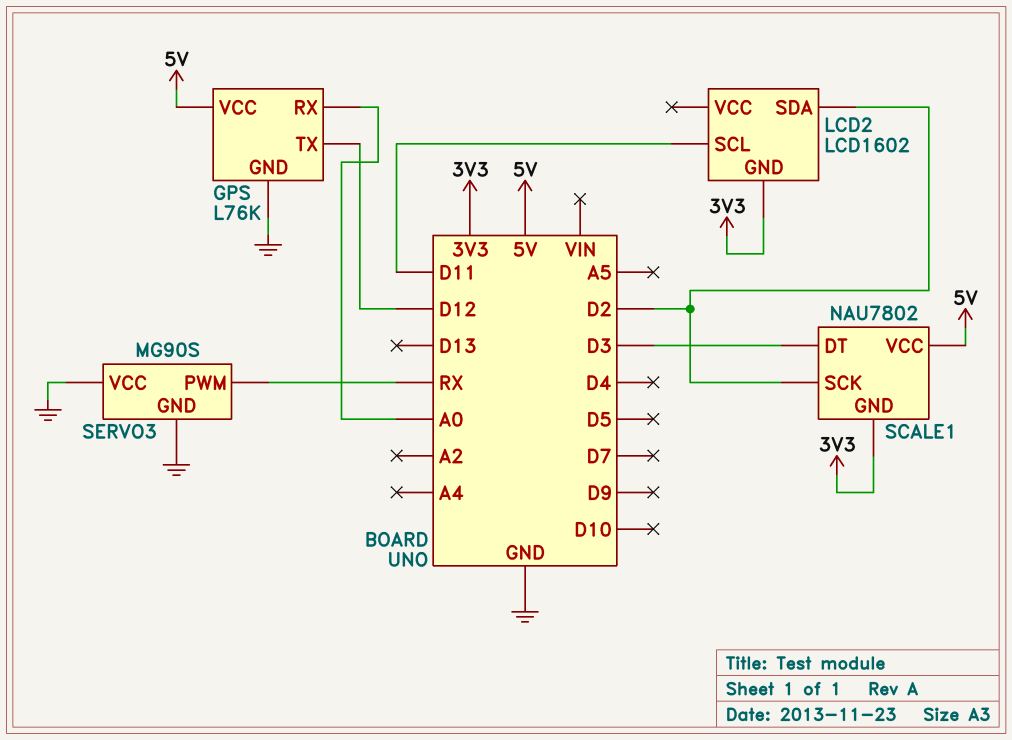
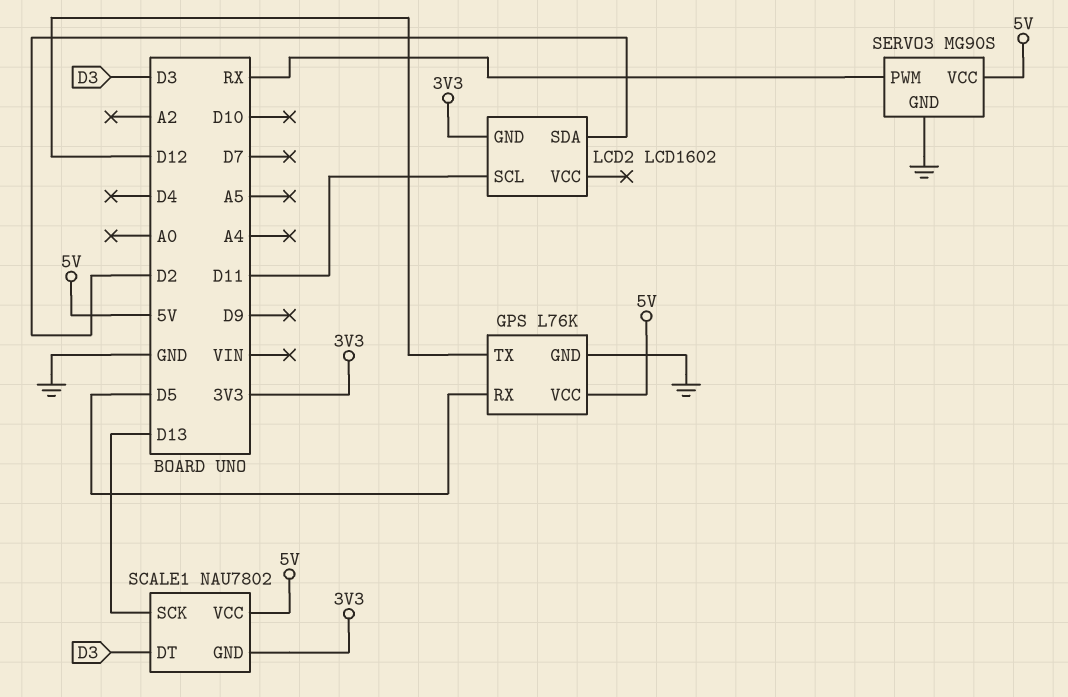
GPS pin RX: A0 -> D5
SCALE1 pin SCK: D2 -> D13
SERVO3 pin VCC: GND -> 5V

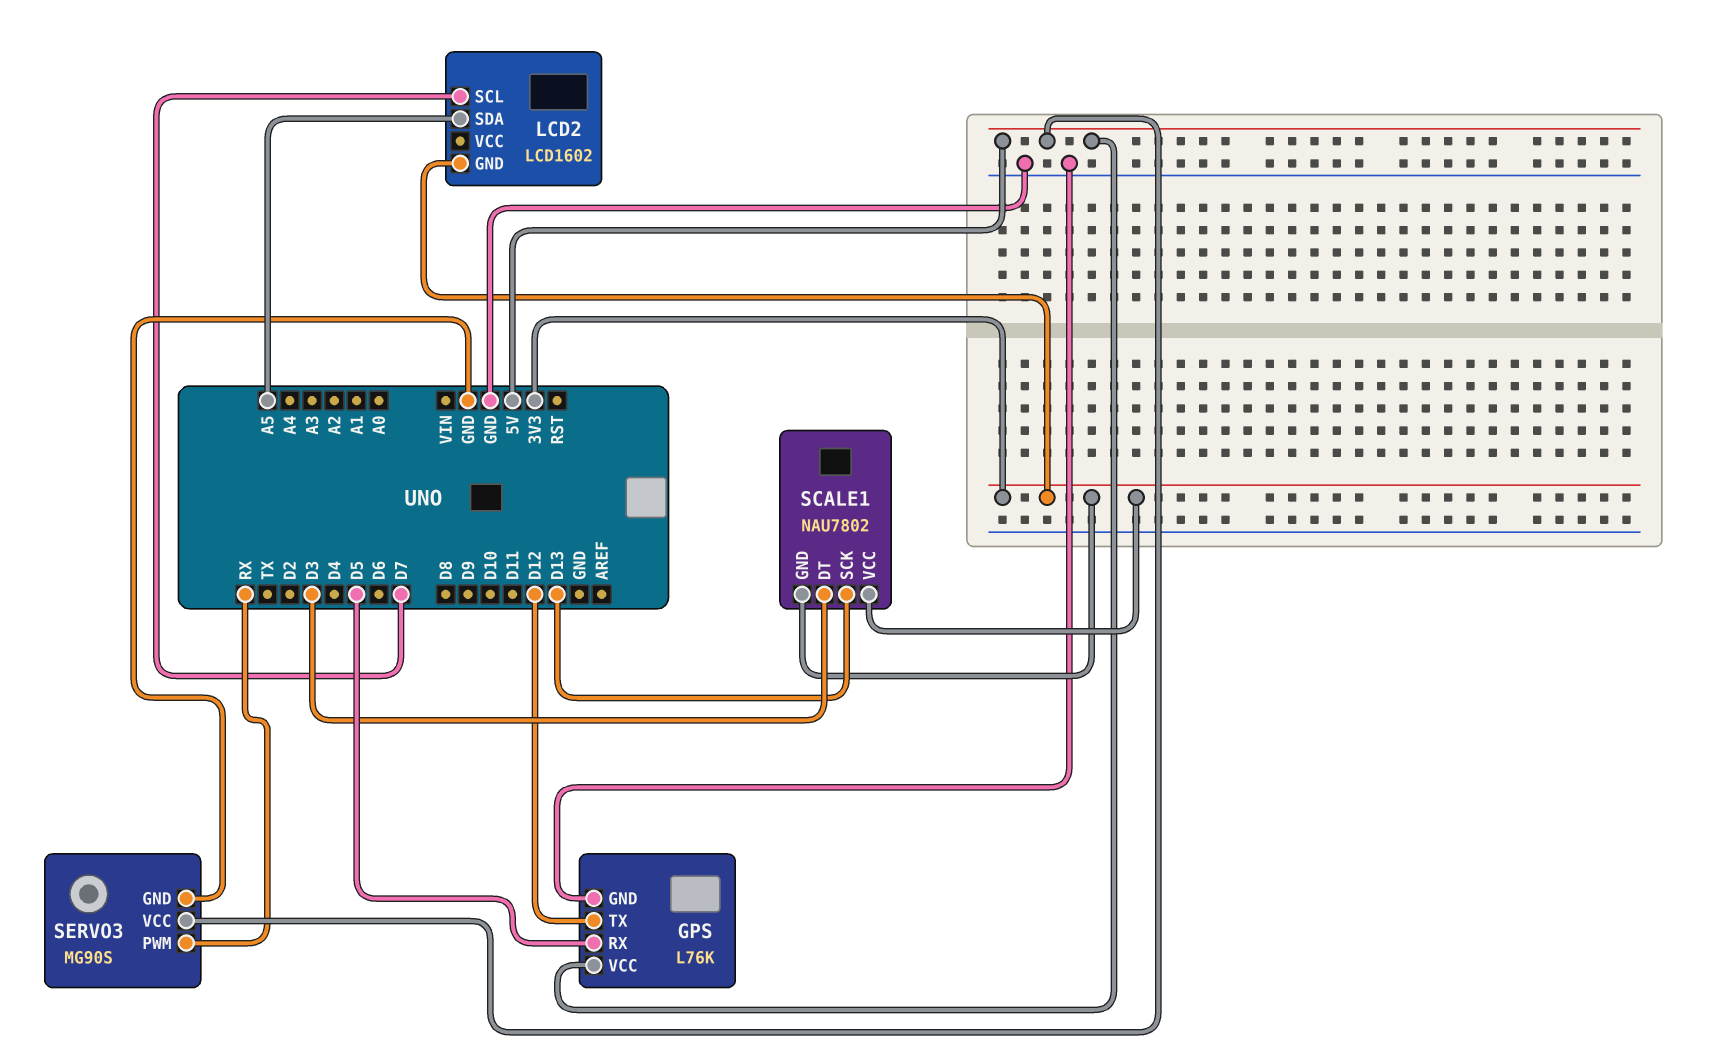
LCD2 pin SCL: D11 -> D7
LCD2 pin SDA: D2 -> A5
SCALE1 pin VCC: 5V -> 3V3

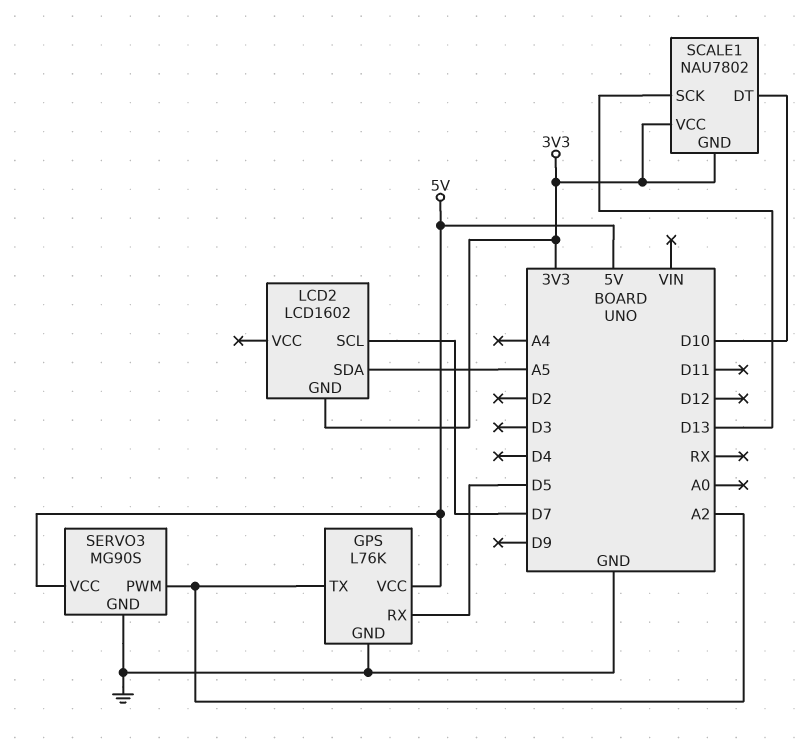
GPS pin TX: D12 -> A2
SCALE1 pin DT: D3 -> D10
SERVO3 pin PWM: RX -> A2

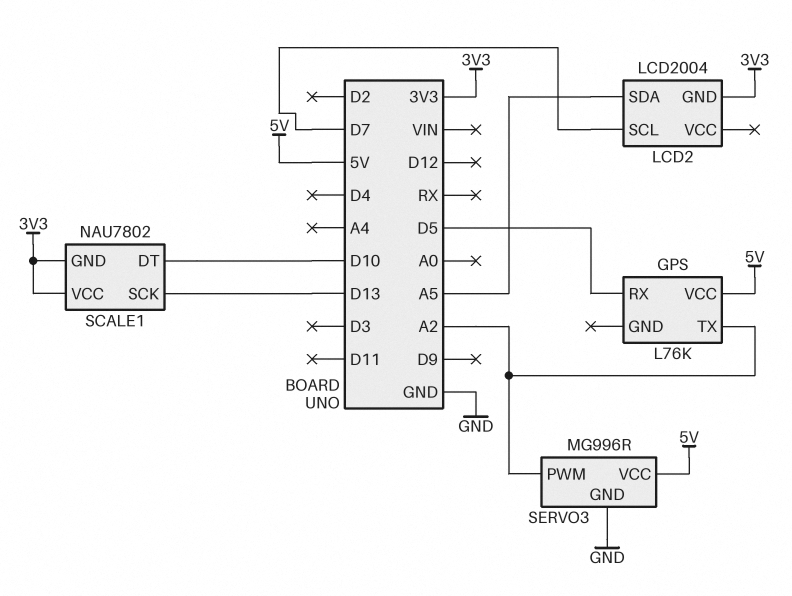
GPS pin GND: GND -> none
LCD2: LCD1602 -> LCD2004
SERVO3: MG90S -> MG996R

